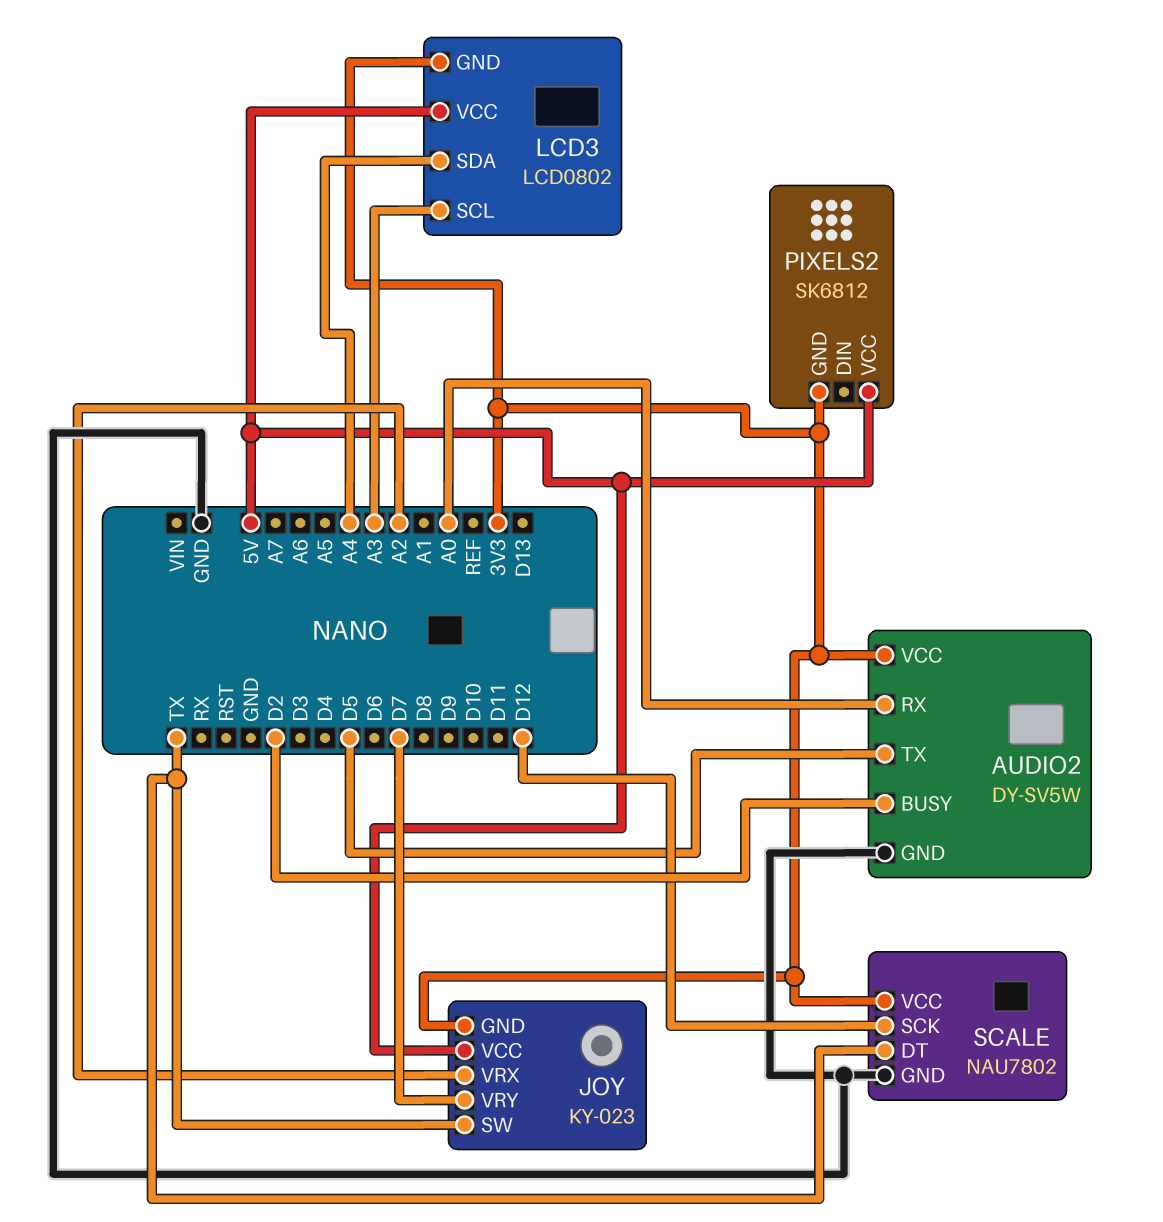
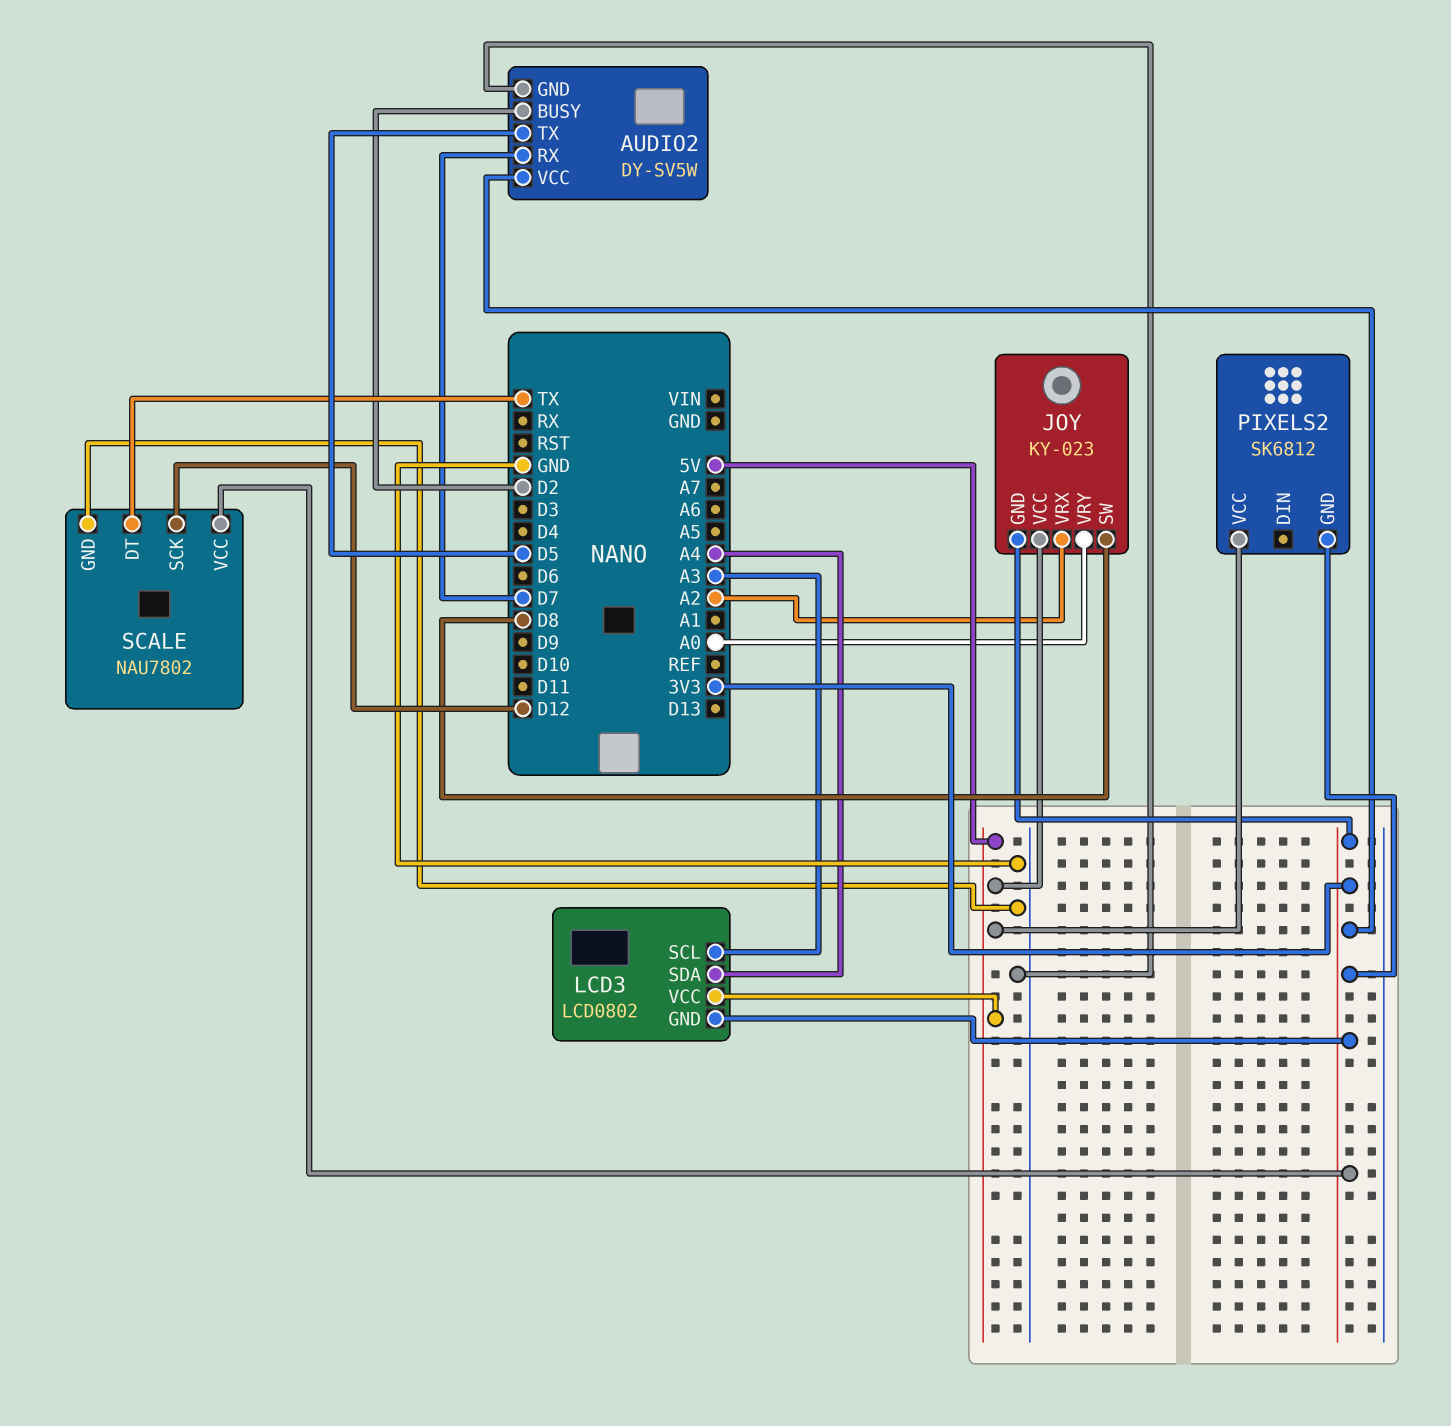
AUDIO2 pin RX: A0 -> D7
JOY pin SW: TX -> D8
JOY pin VRY: D7 -> A0

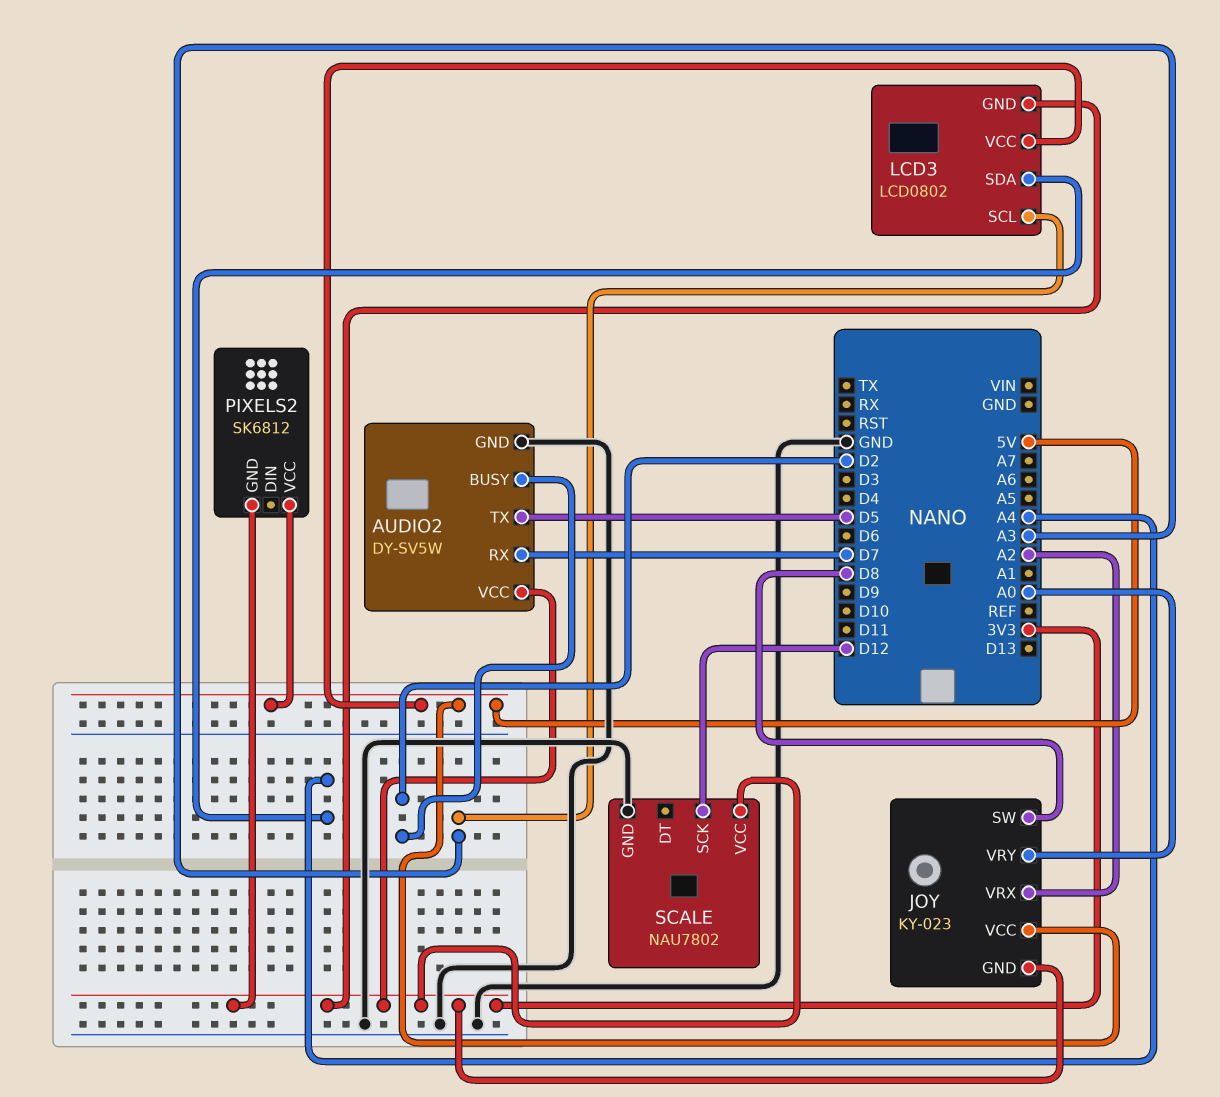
SCALE pin DT: TX -> none

